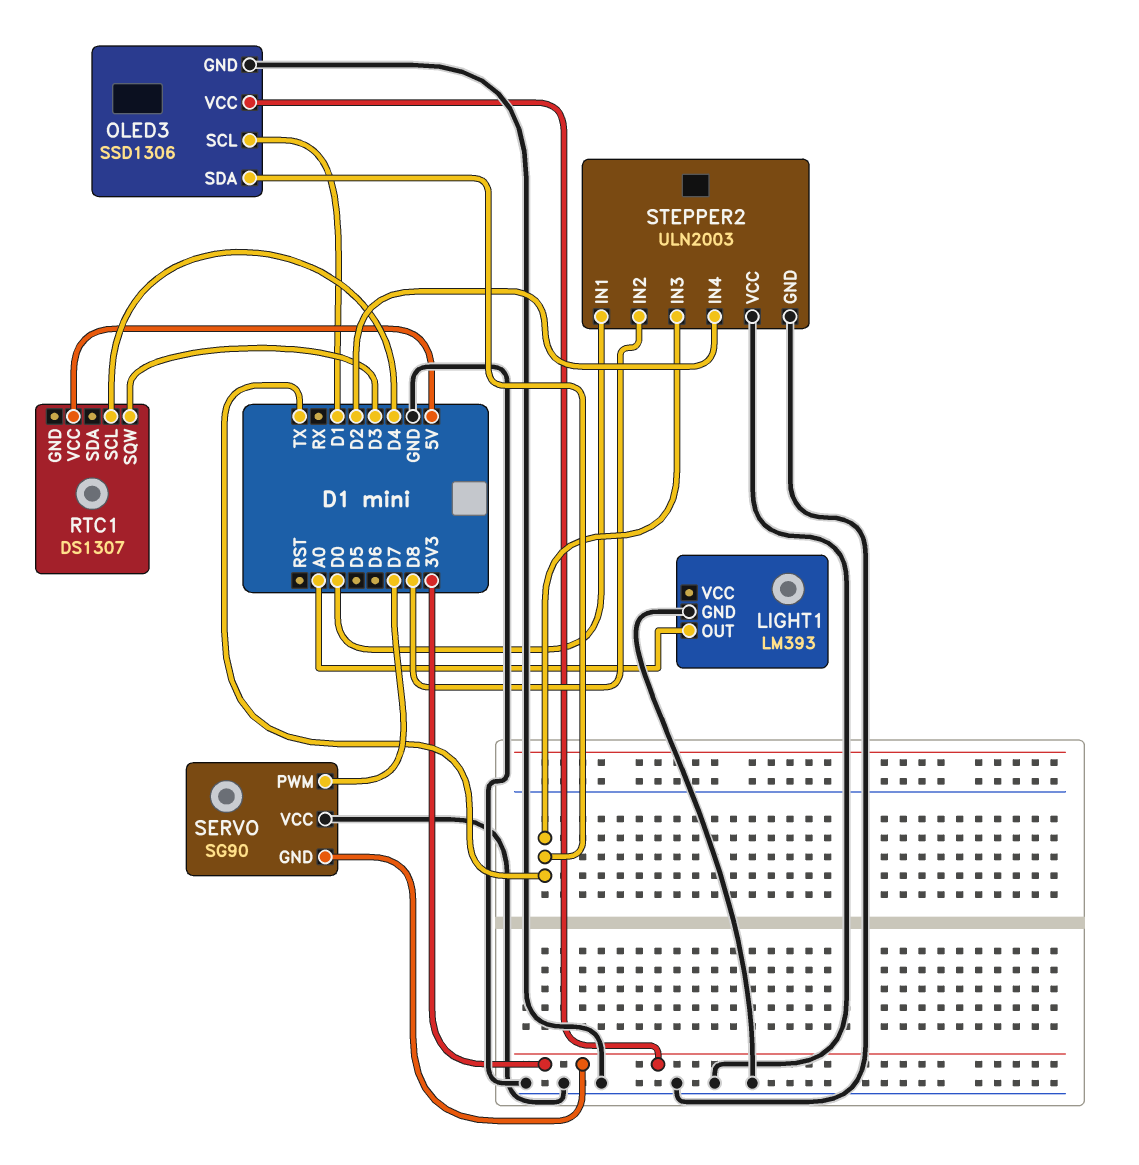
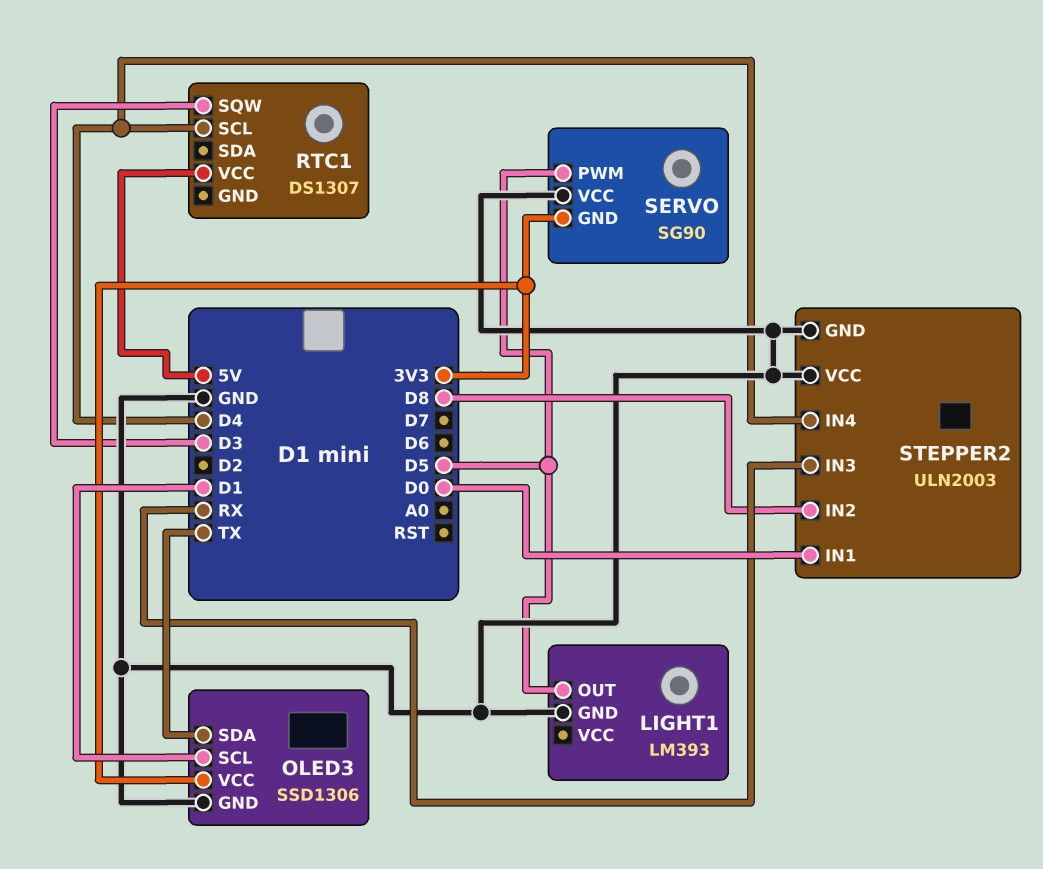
LIGHT1 pin OUT: A0 -> D5
SERVO pin PWM: D7 -> D5
STEPPER2 pin IN3: TX -> RX
STEPPER2 pin IN4: D2 -> D4

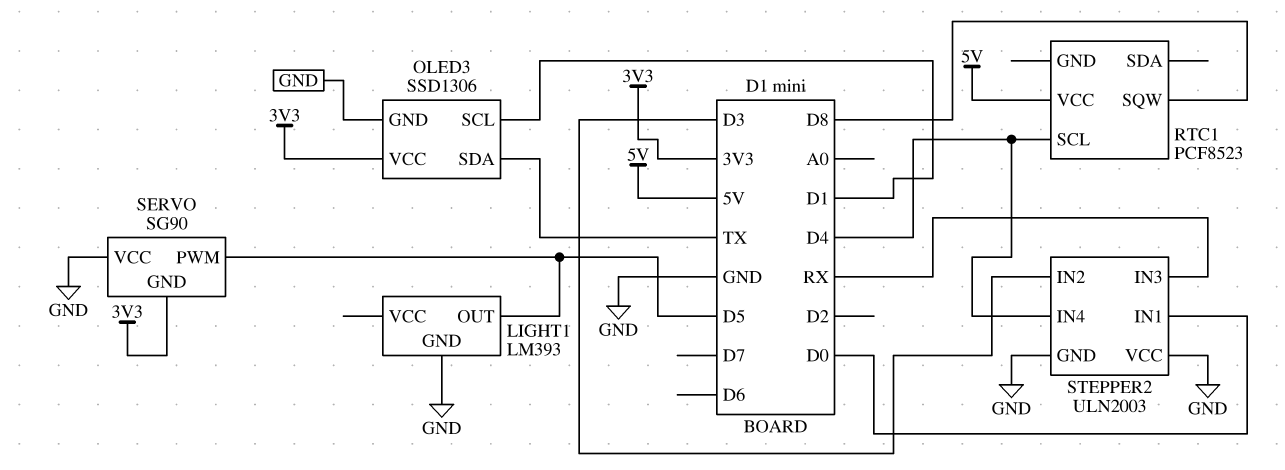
RTC1: DS1307 -> PCF8523
RTC1 pin SQW: D3 -> D8
STEPPER2 pin IN2: D8 -> D3

